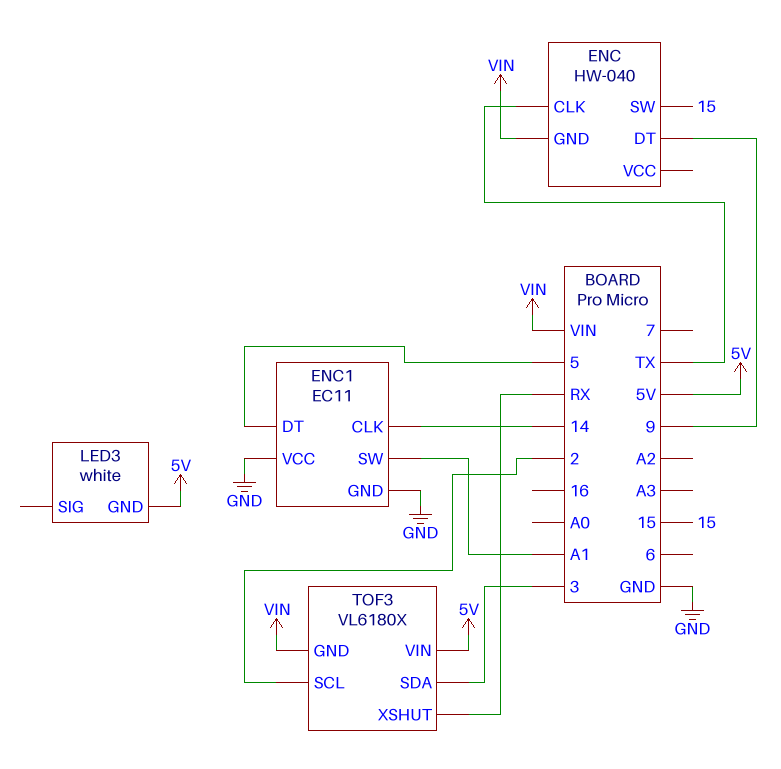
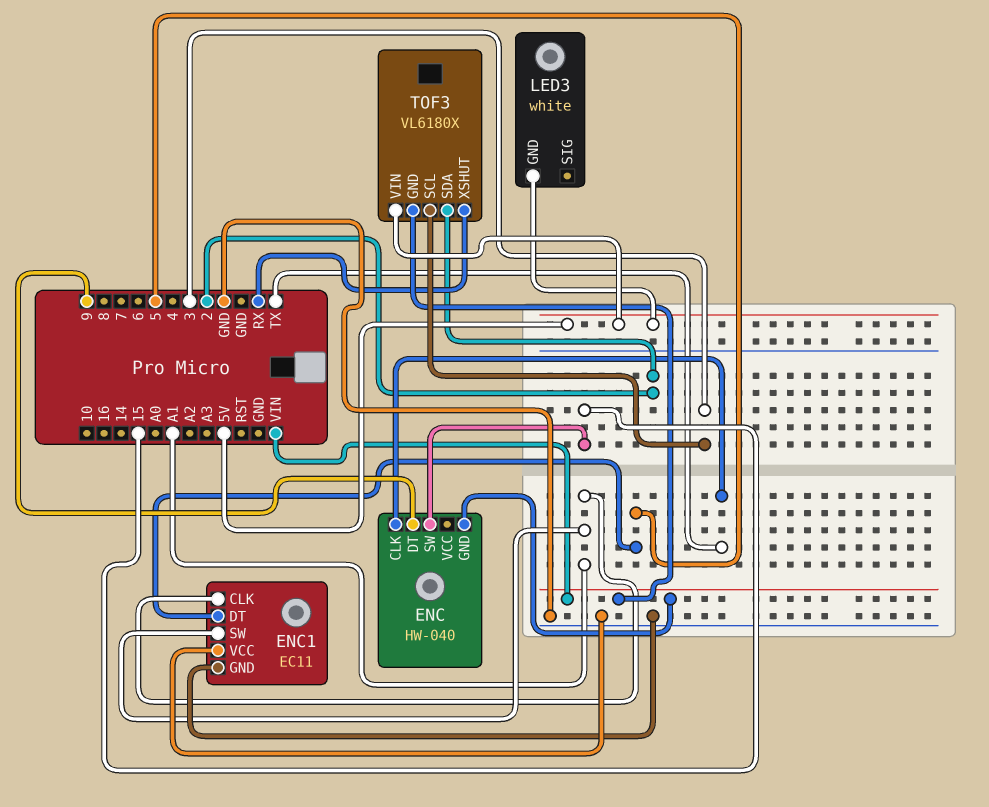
ENC1 pin CLK: 14 -> A1
TOF3 pin SCL: 2 -> 3
TOF3 pin SDA: 3 -> 2

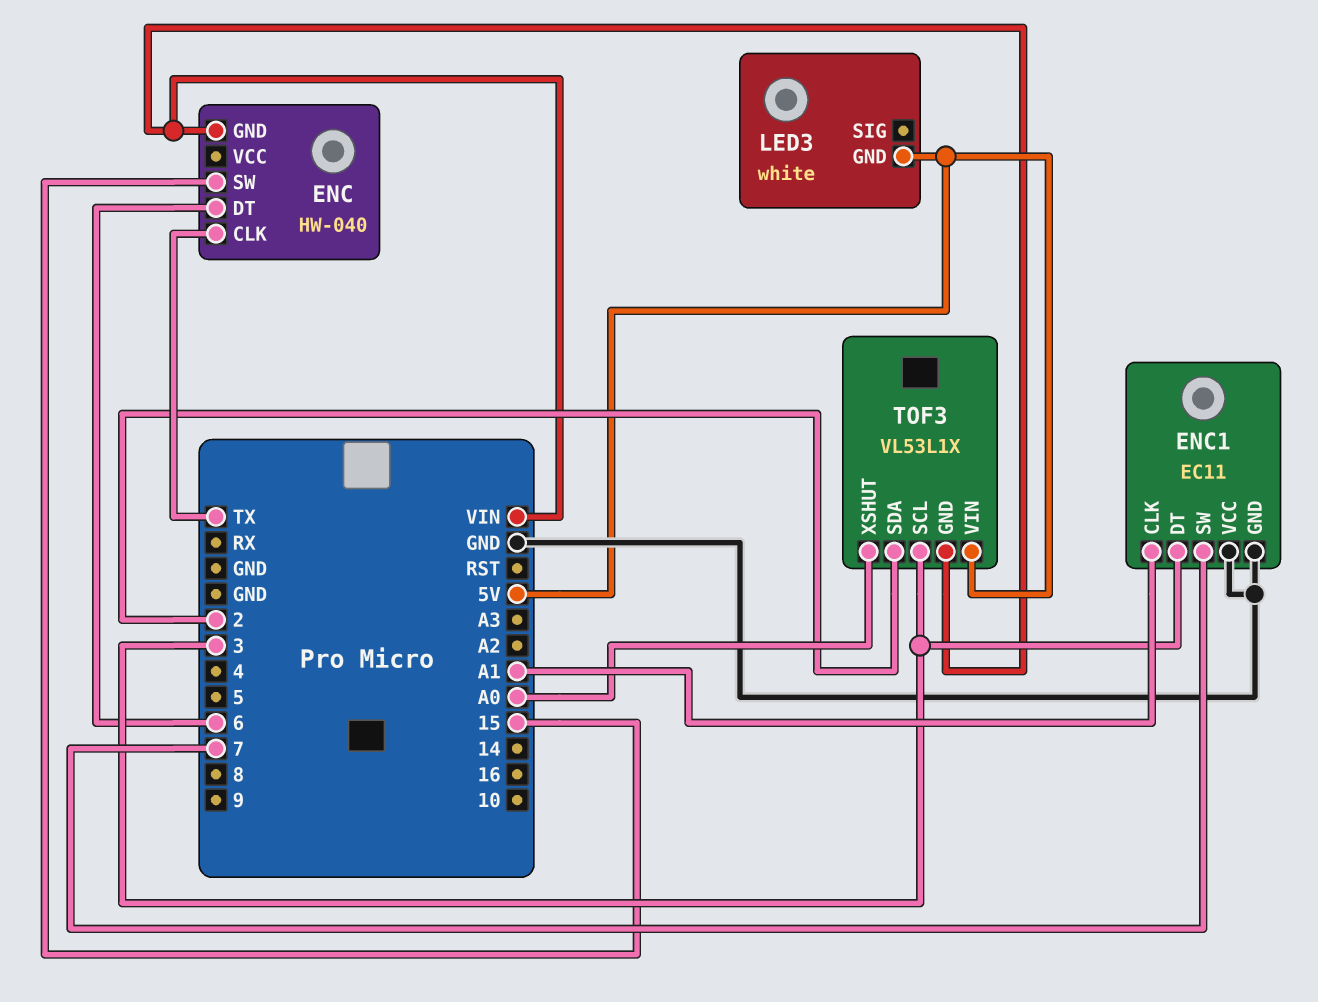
ENC pin DT: 9 -> 6
ENC1 pin DT: 5 -> 3
ENC1 pin SW: A1 -> 7
TOF3: VL6180X -> VL53L1X
TOF3 pin XSHUT: RX -> A0

